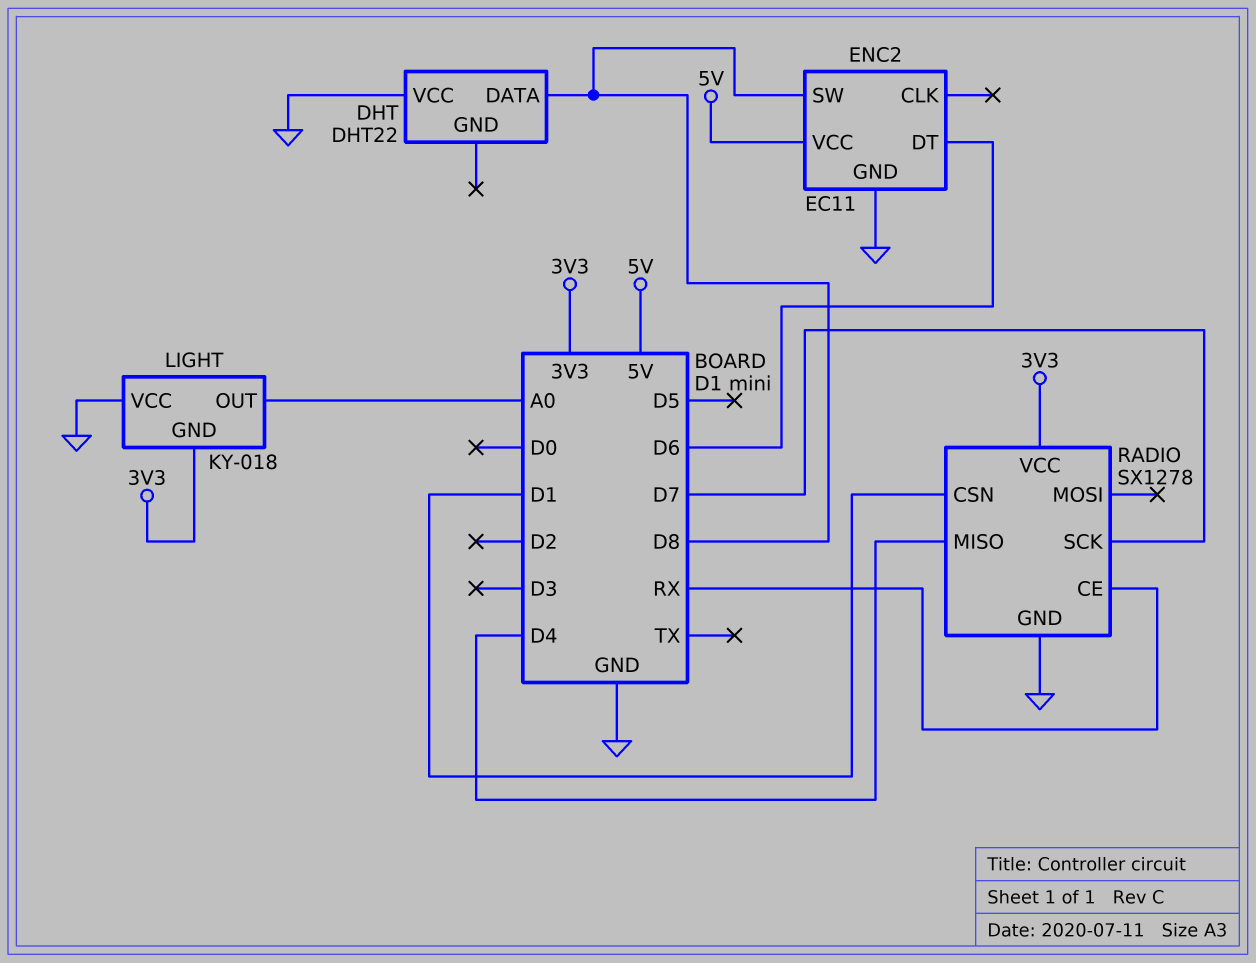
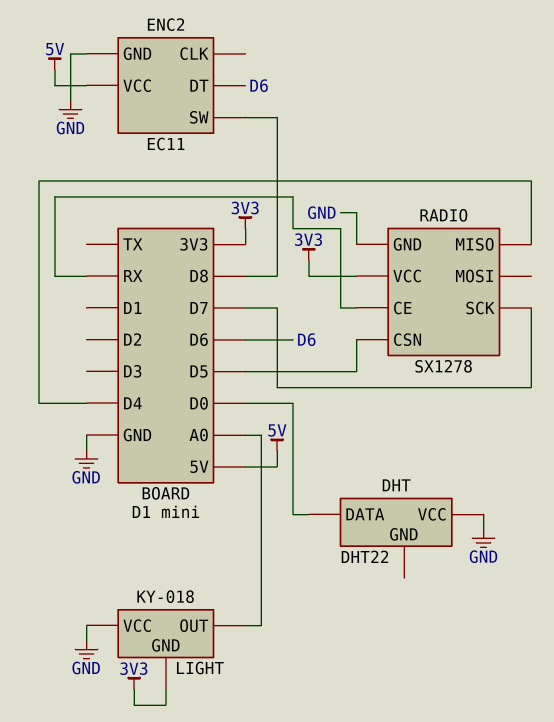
DHT pin DATA: D8 -> D0
RADIO pin CSN: D1 -> D5

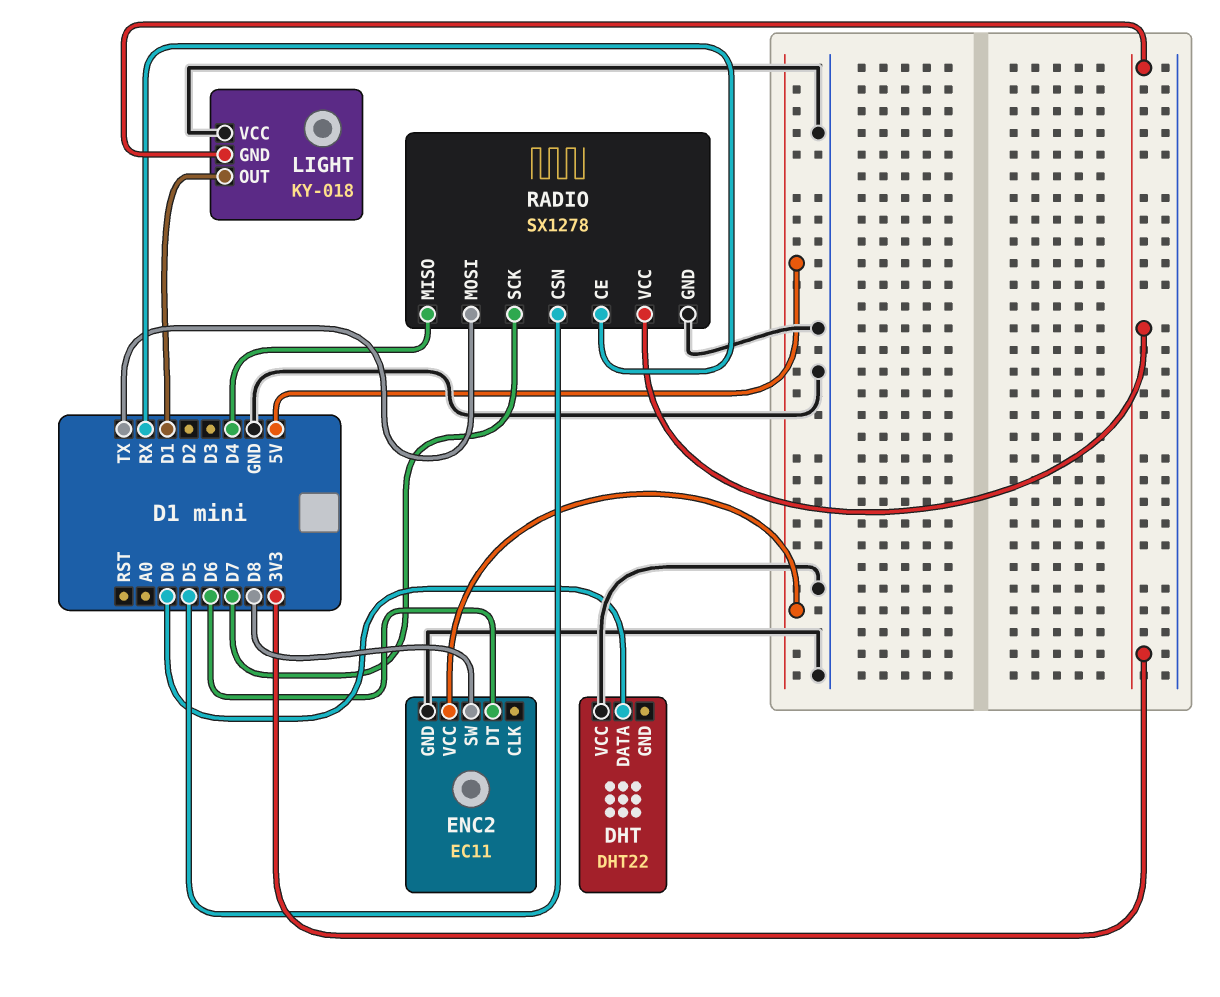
LIGHT pin OUT: A0 -> D1
RADIO pin MOSI: none -> TX

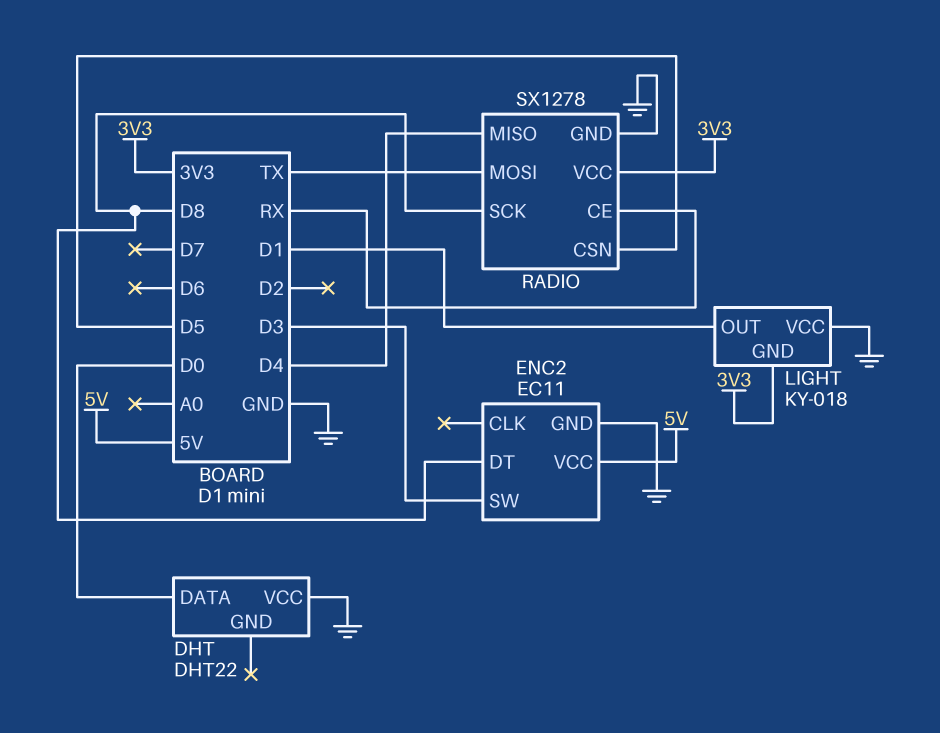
ENC2 pin DT: D6 -> D8
ENC2 pin SW: D8 -> D3
RADIO pin SCK: D7 -> D8

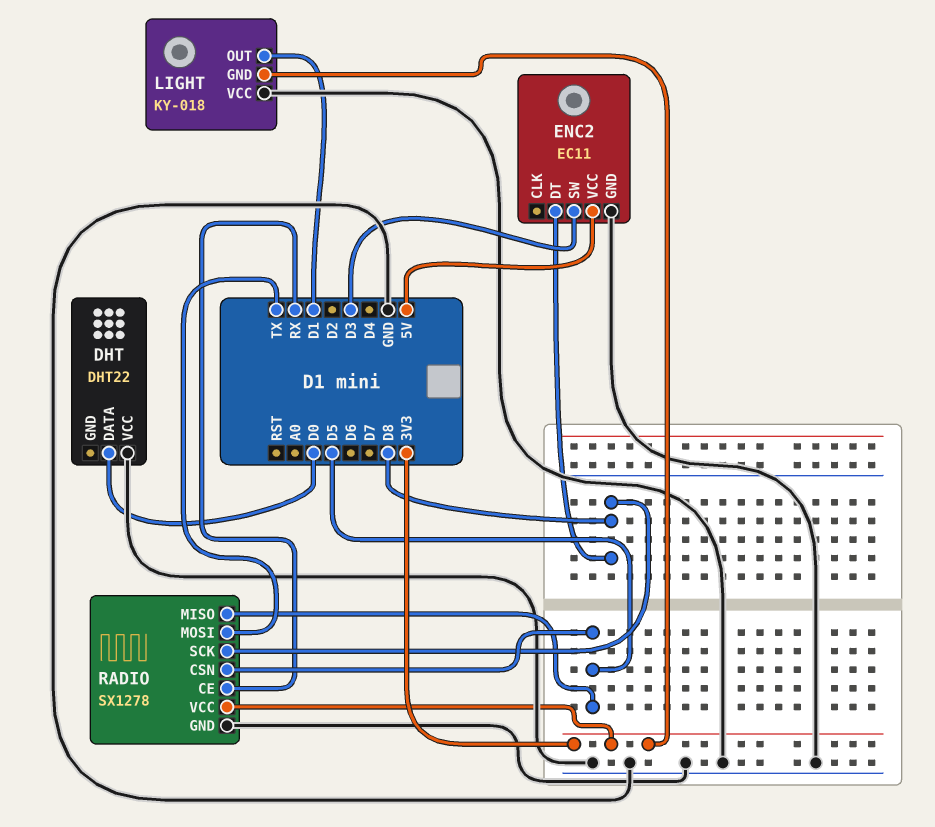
RADIO pin MISO: D4 -> D5

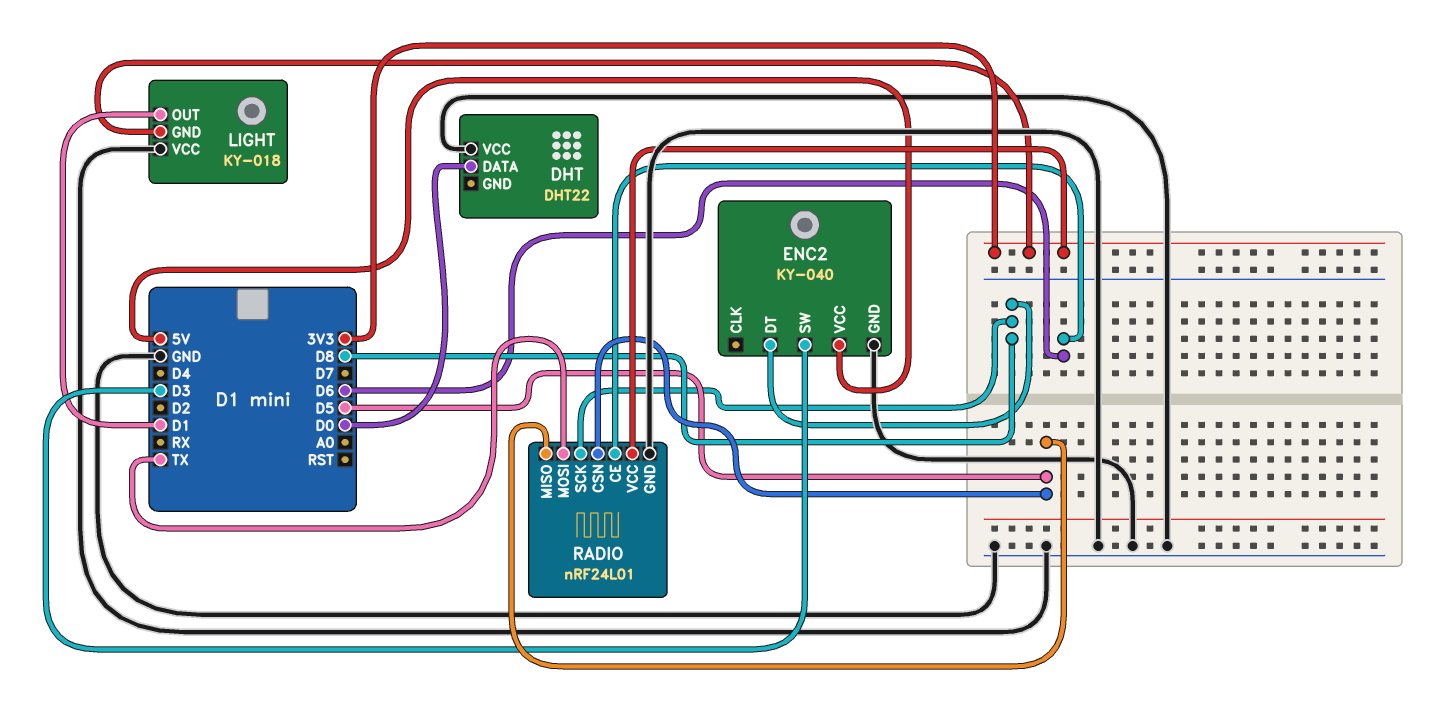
ENC2: EC11 -> KY-040
RADIO: SX1278 -> nRF24L01
RADIO pin CE: RX -> D6

